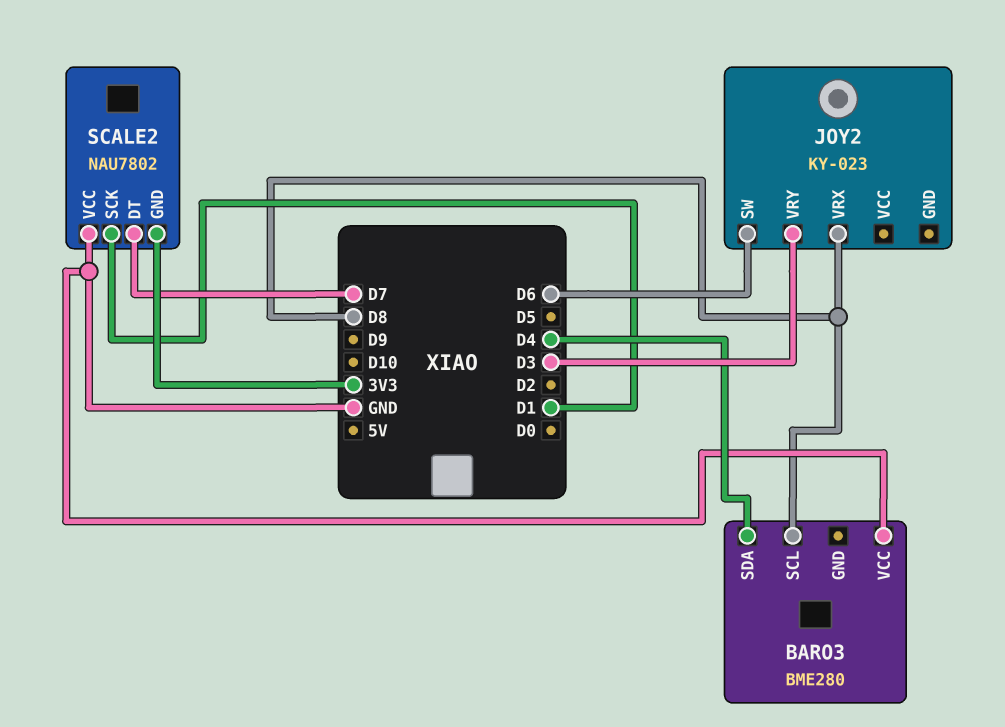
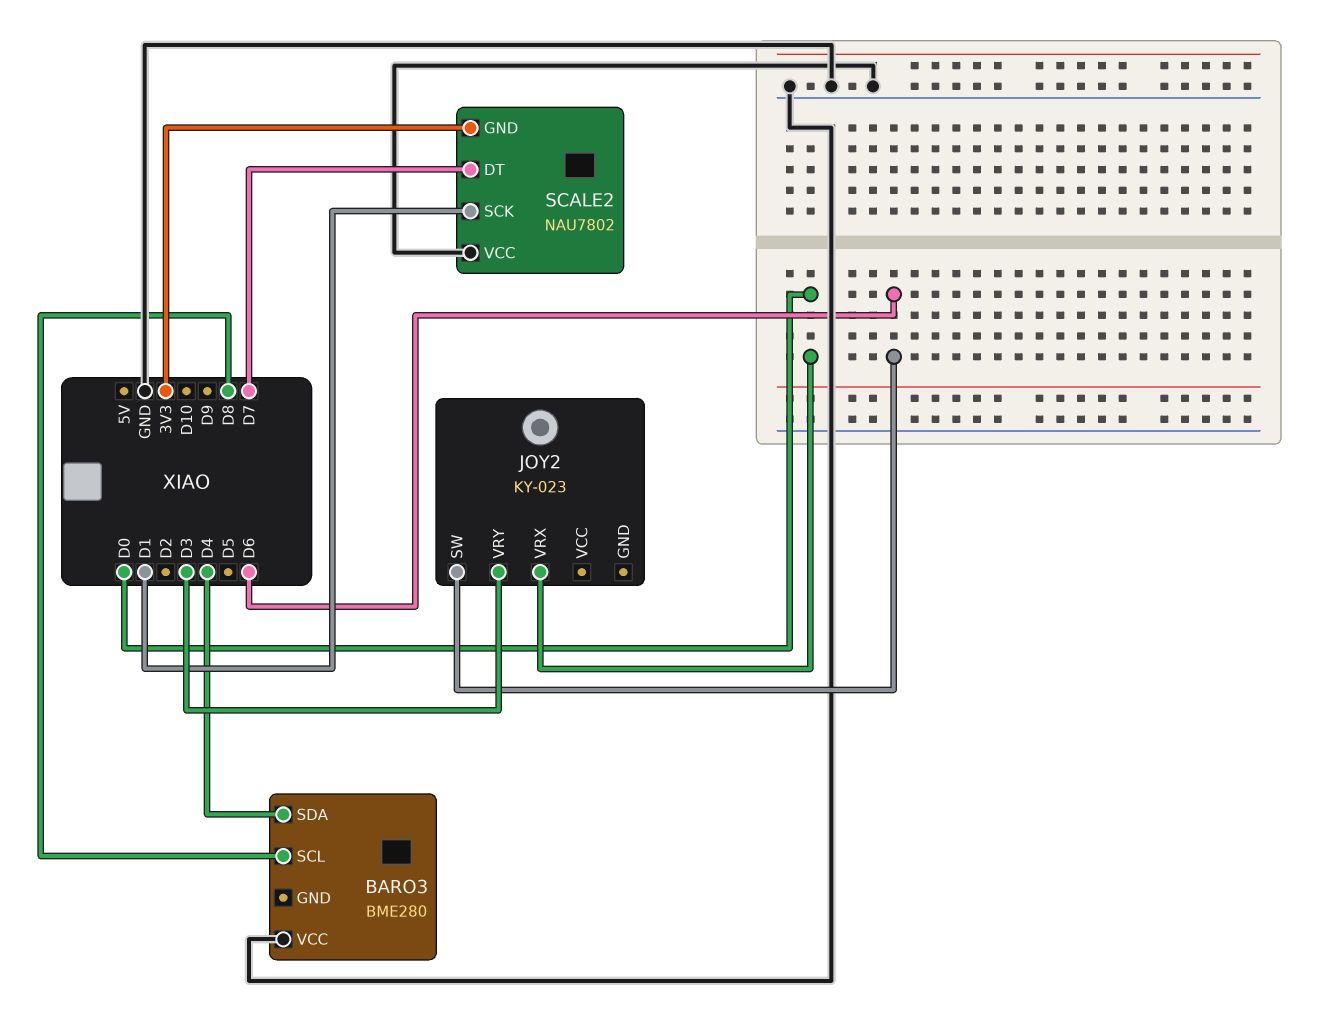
JOY2 pin VRX: D8 -> D0

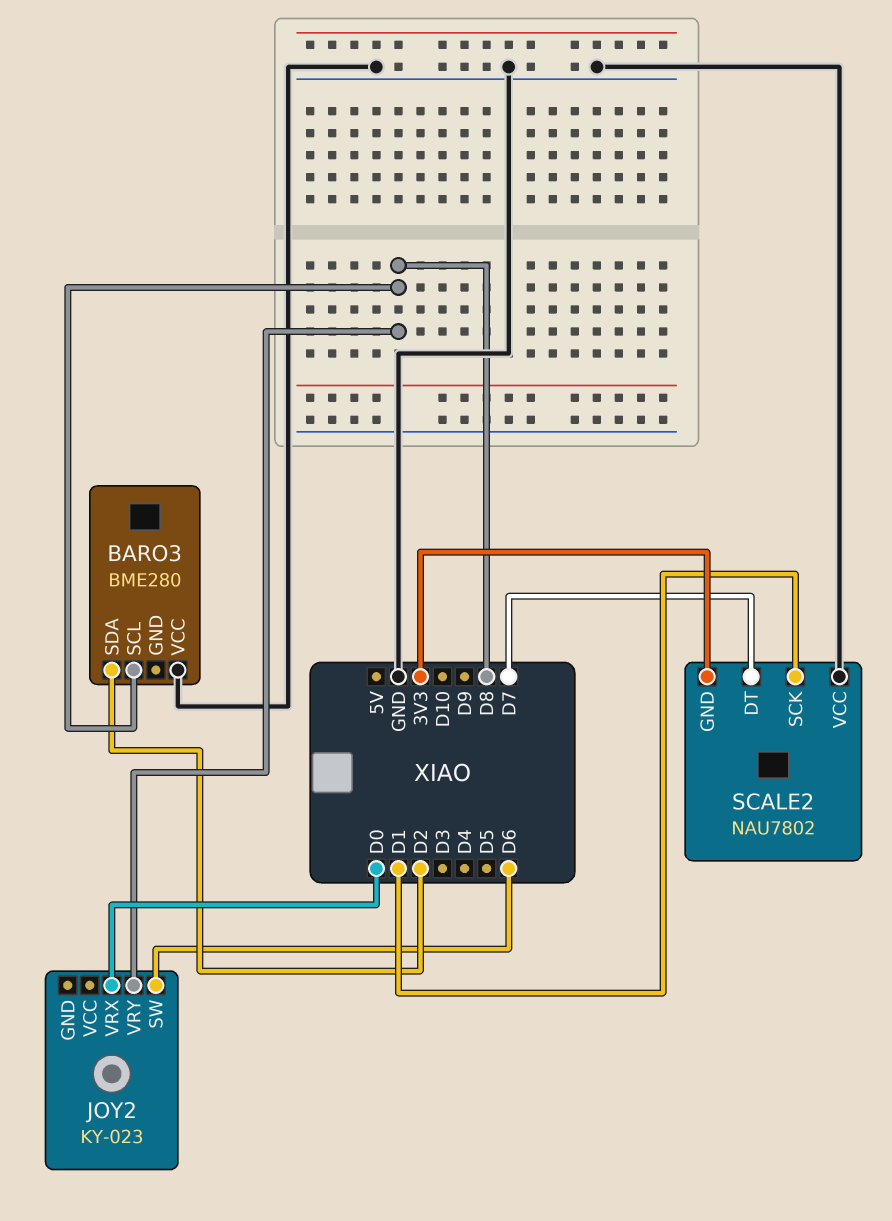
BARO3 pin SDA: D4 -> D2
JOY2 pin VRY: D3 -> D8

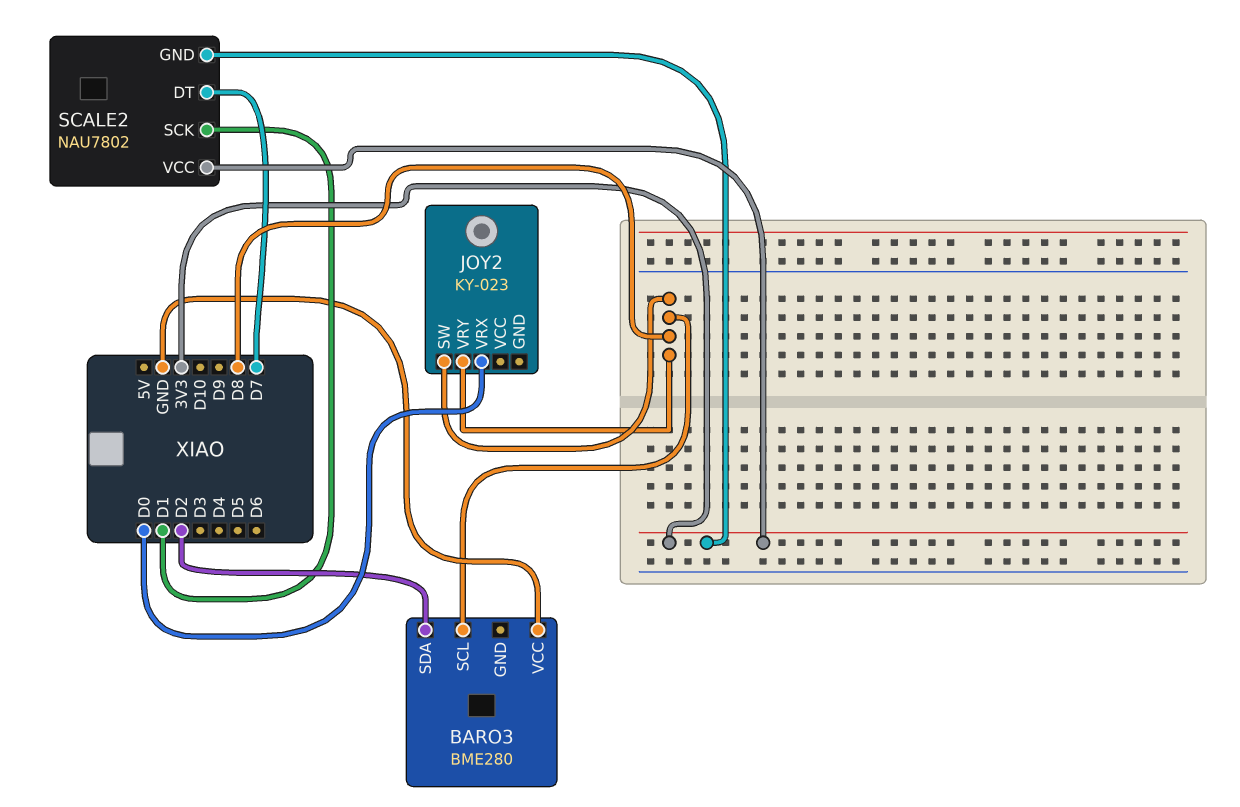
JOY2 pin SW: D6 -> D8
SCALE2 pin VCC: GND -> 3V3

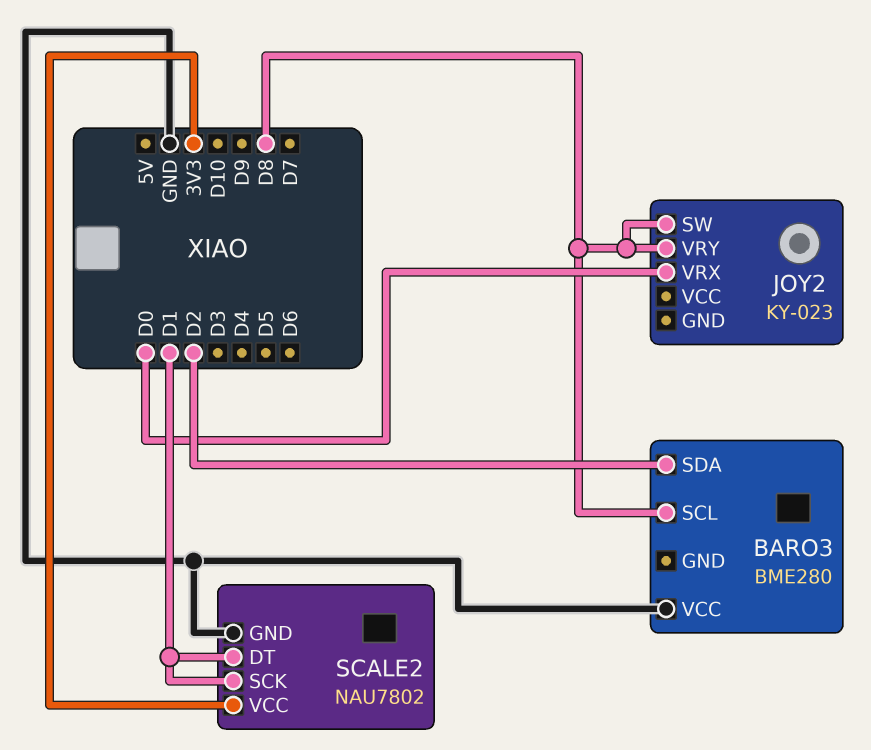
SCALE2 pin DT: D7 -> D1
SCALE2 pin GND: 3V3 -> GND

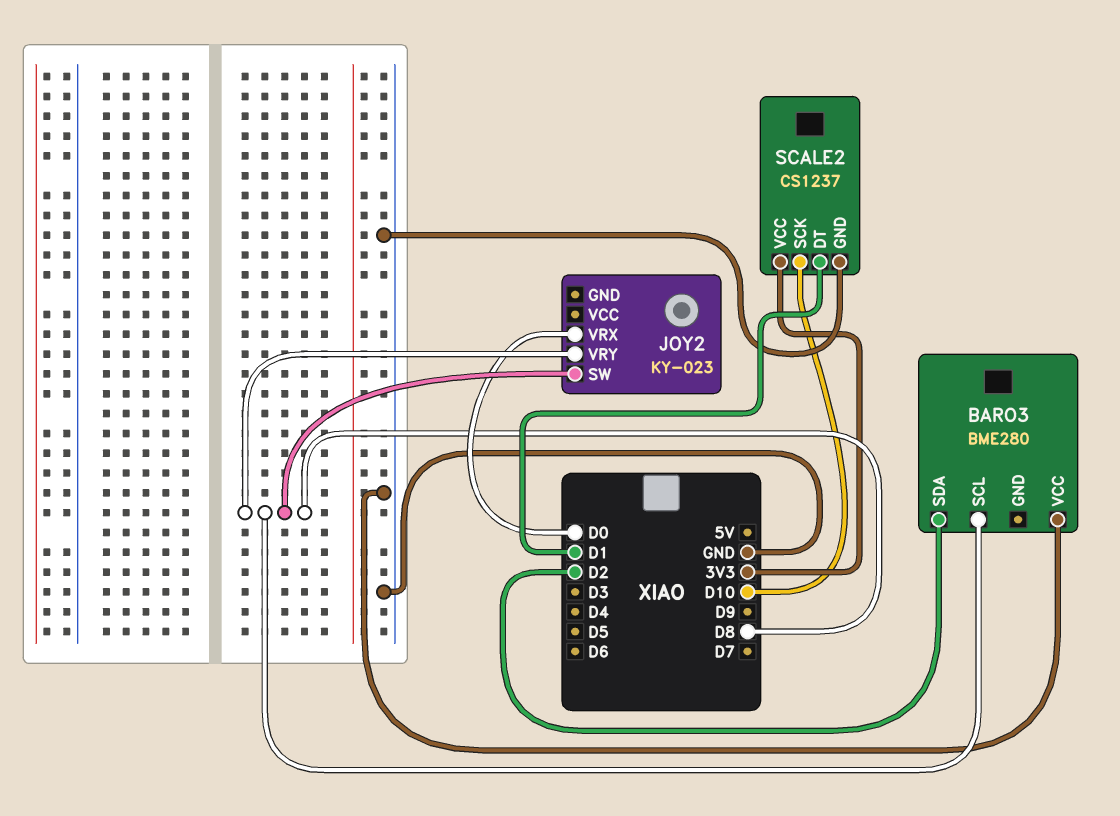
SCALE2: NAU7802 -> CS1237
SCALE2 pin SCK: D1 -> D10

